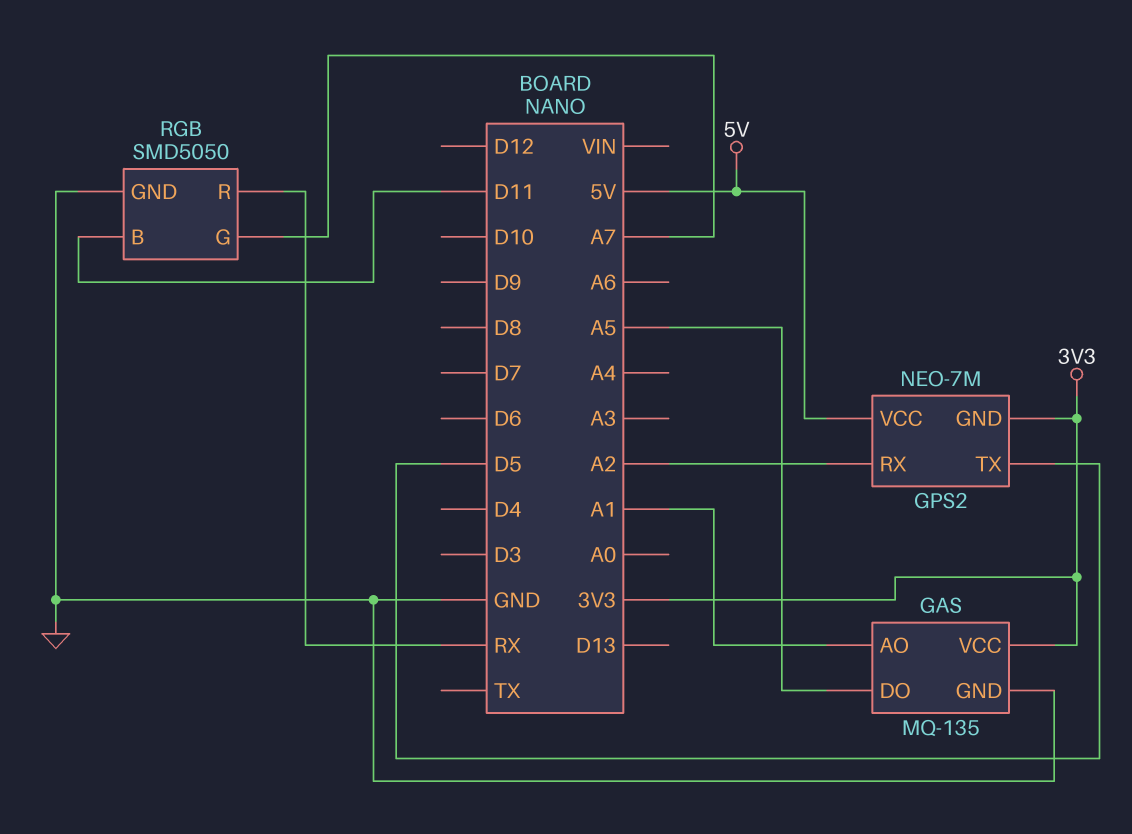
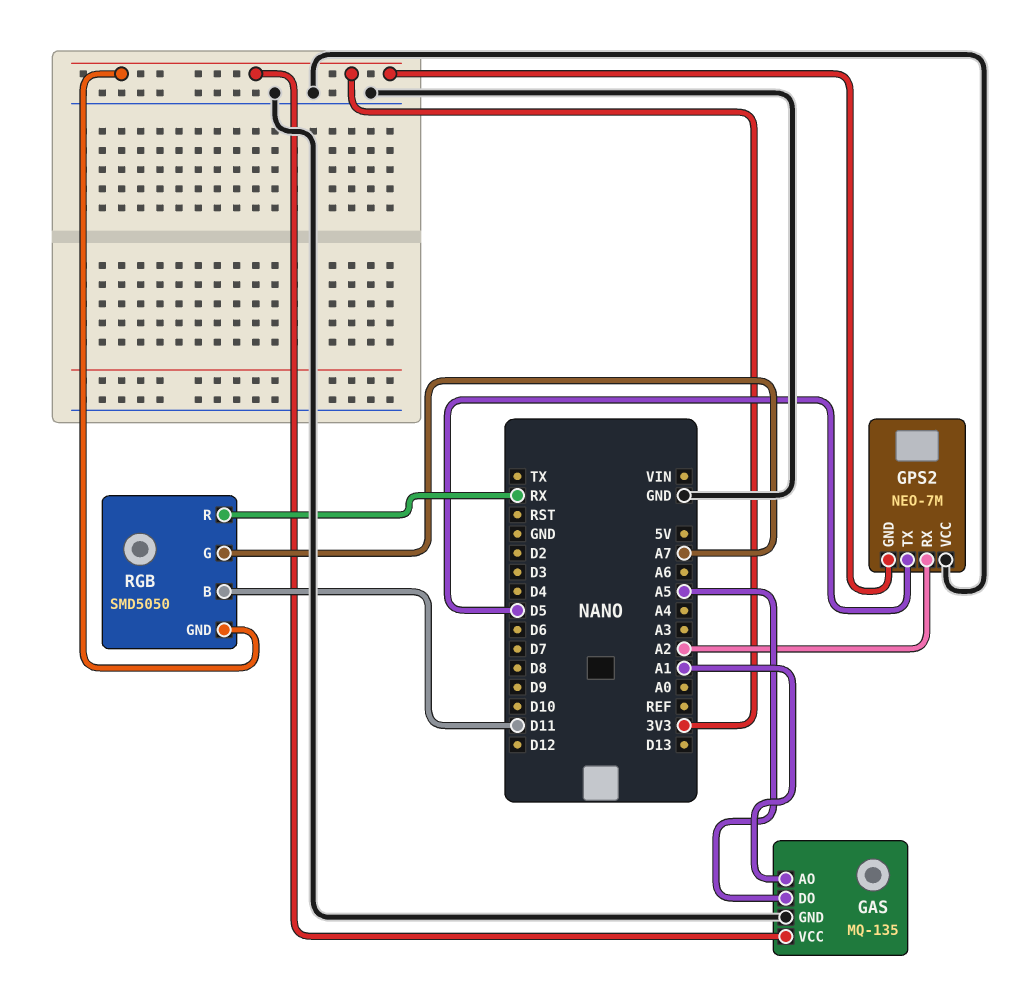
GPS2 pin VCC: 5V -> GND
RGB pin GND: GND -> 3V3

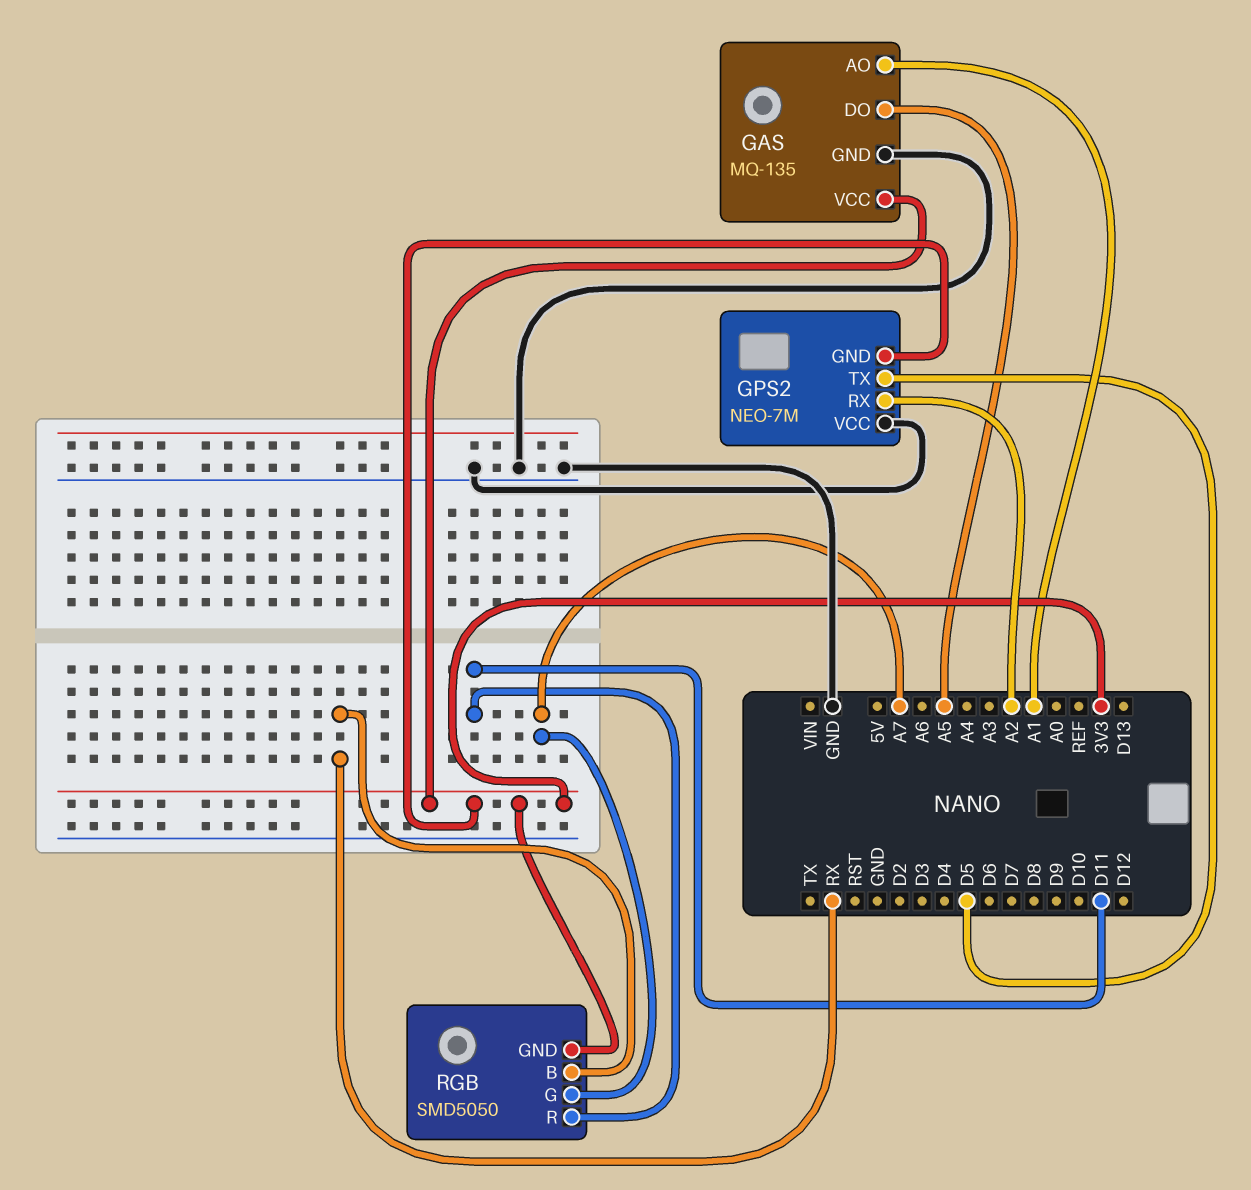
RGB pin B: D11 -> RX
RGB pin R: RX -> D11

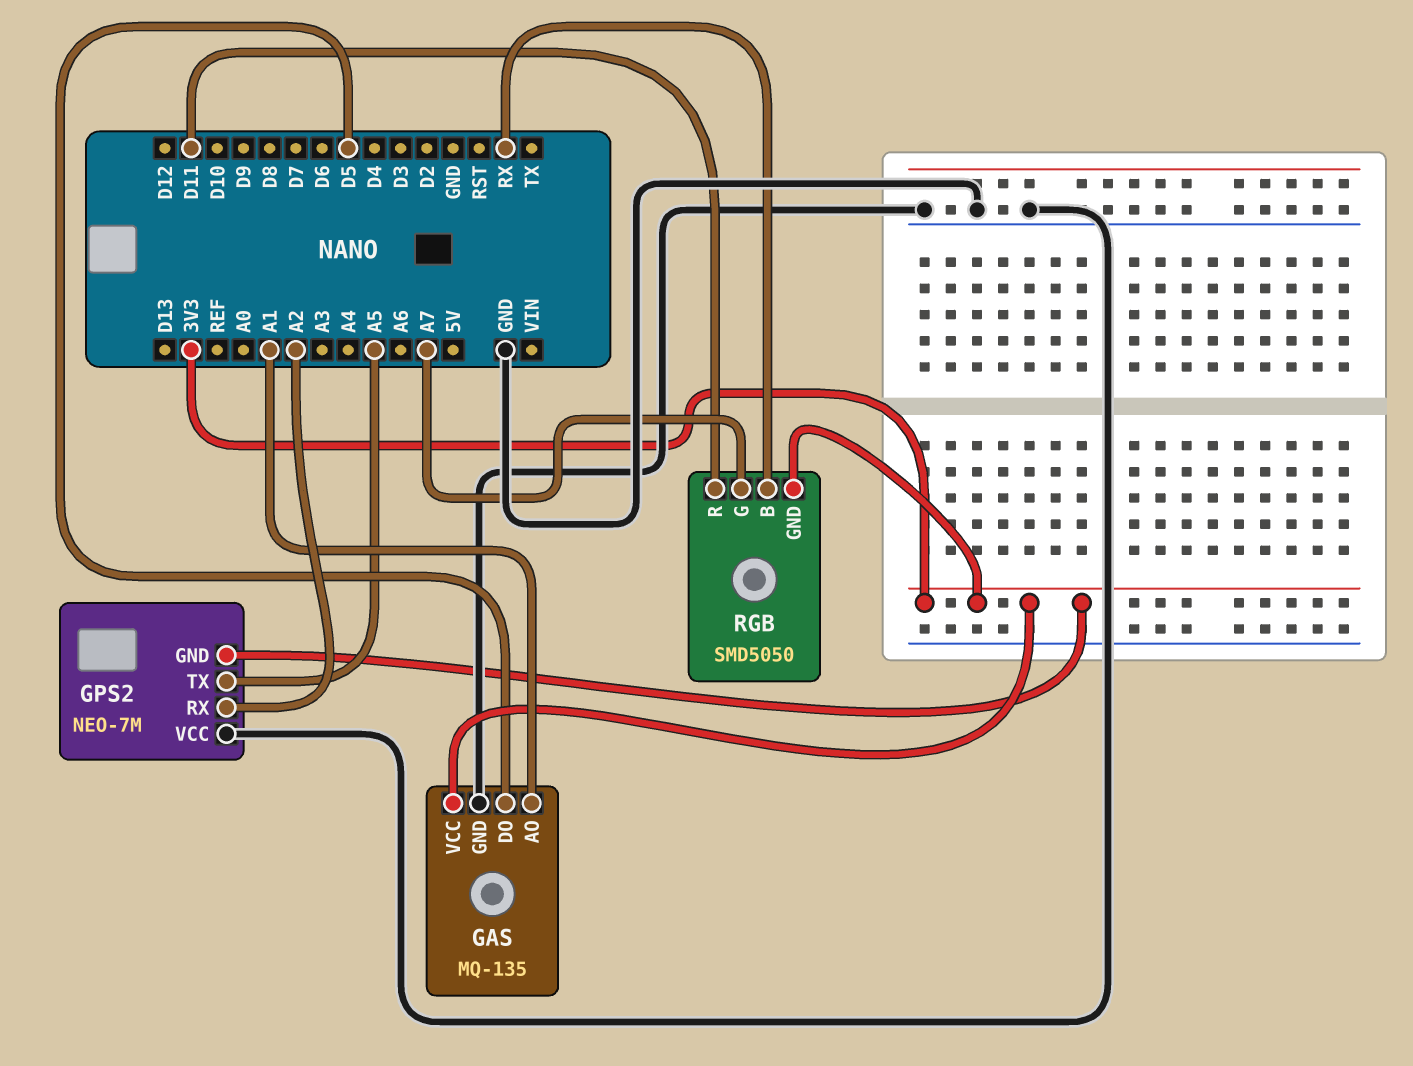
GAS pin DO: A5 -> D5
GPS2 pin TX: D5 -> A5

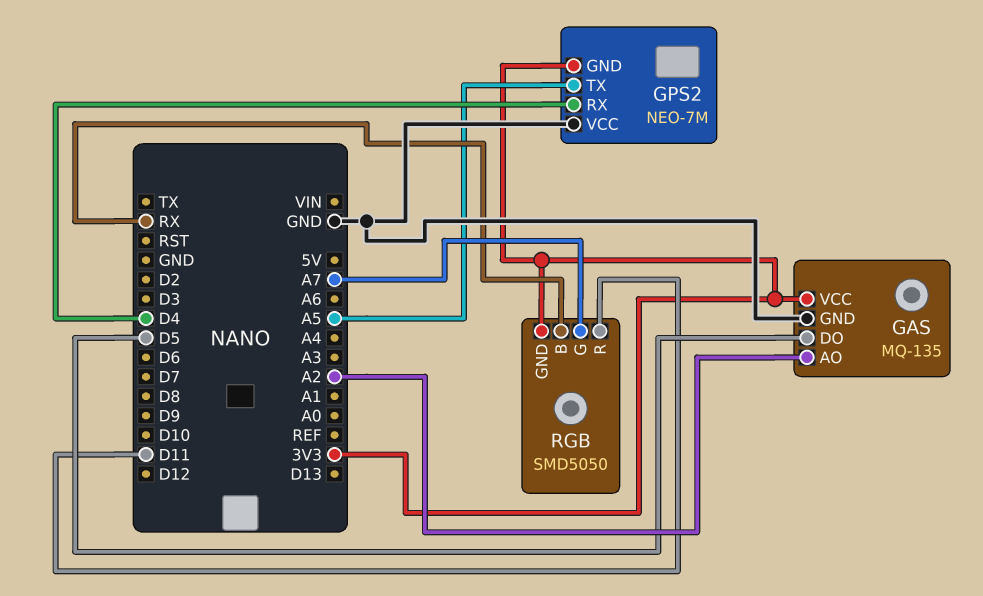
GAS pin AO: A1 -> A2
GPS2 pin RX: A2 -> D4

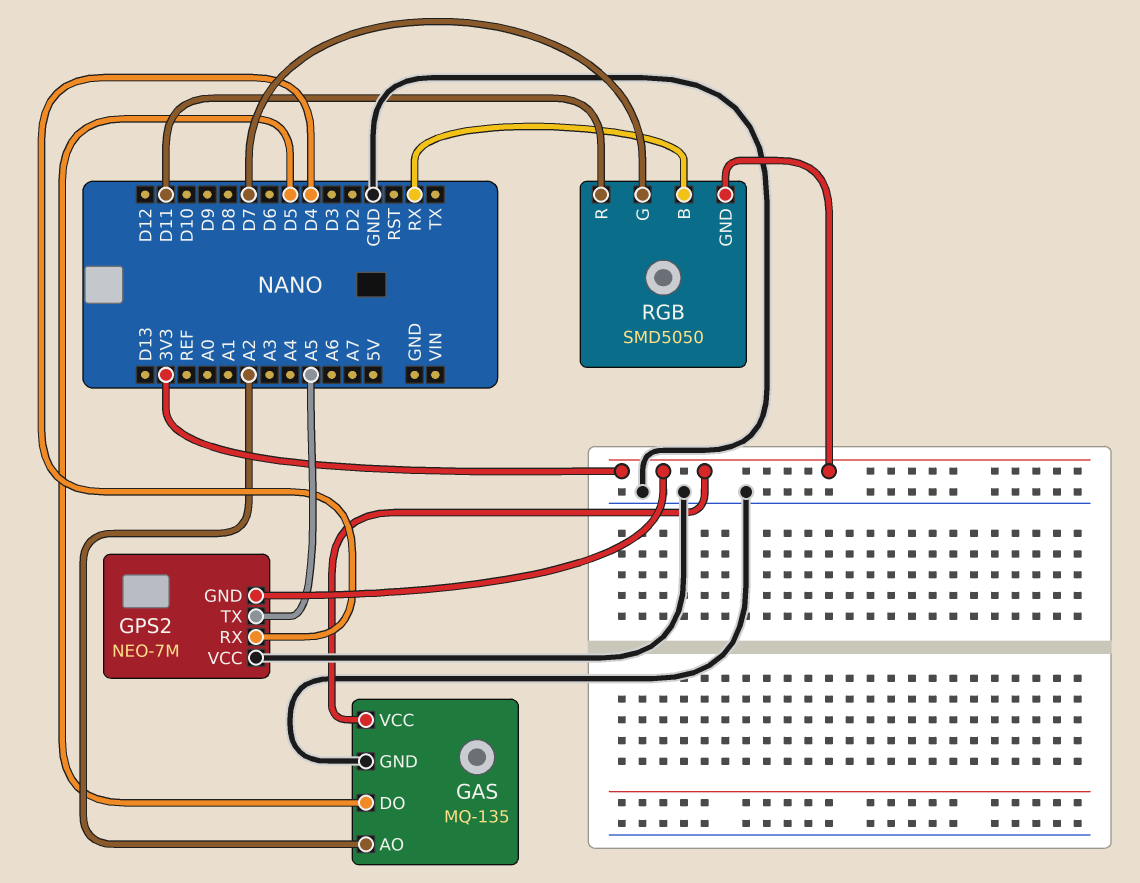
RGB pin G: A7 -> D7

